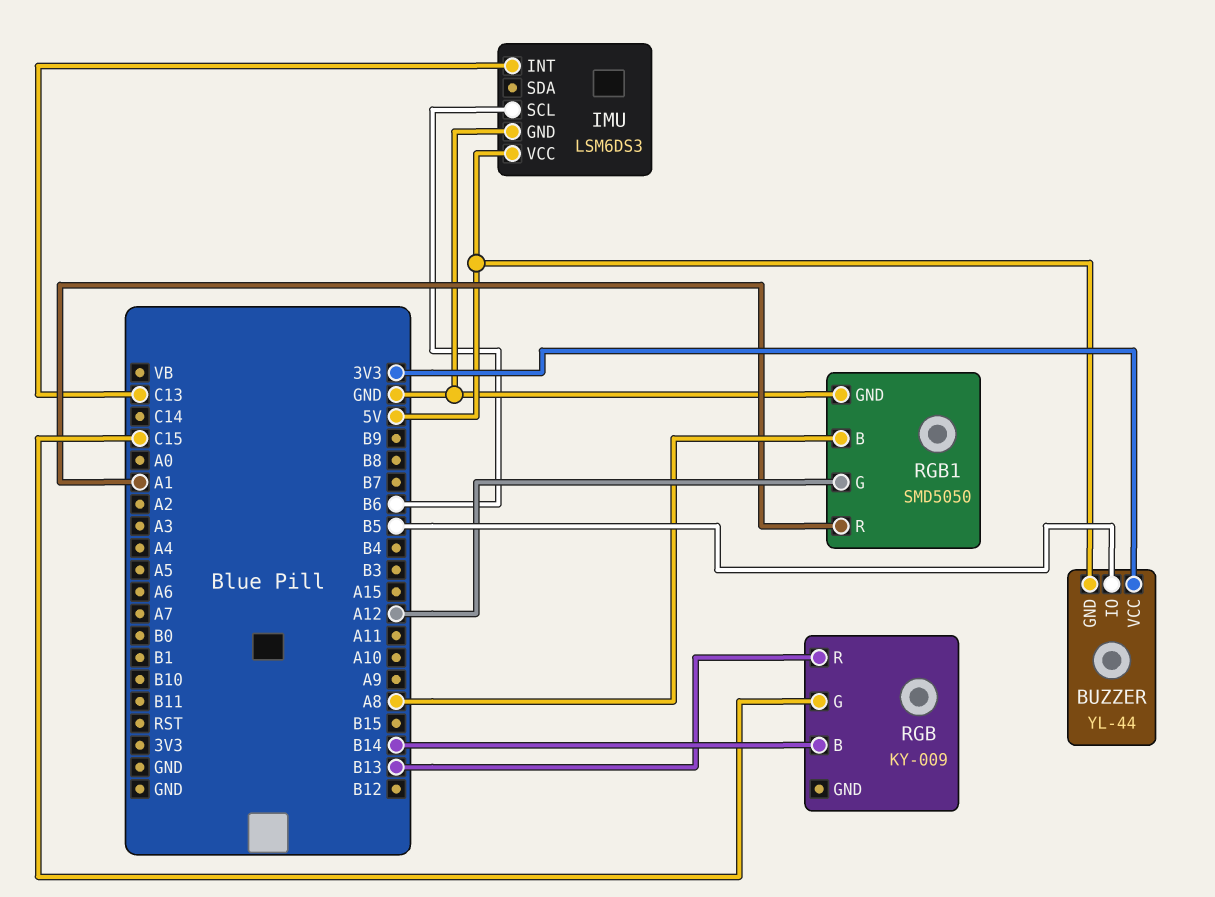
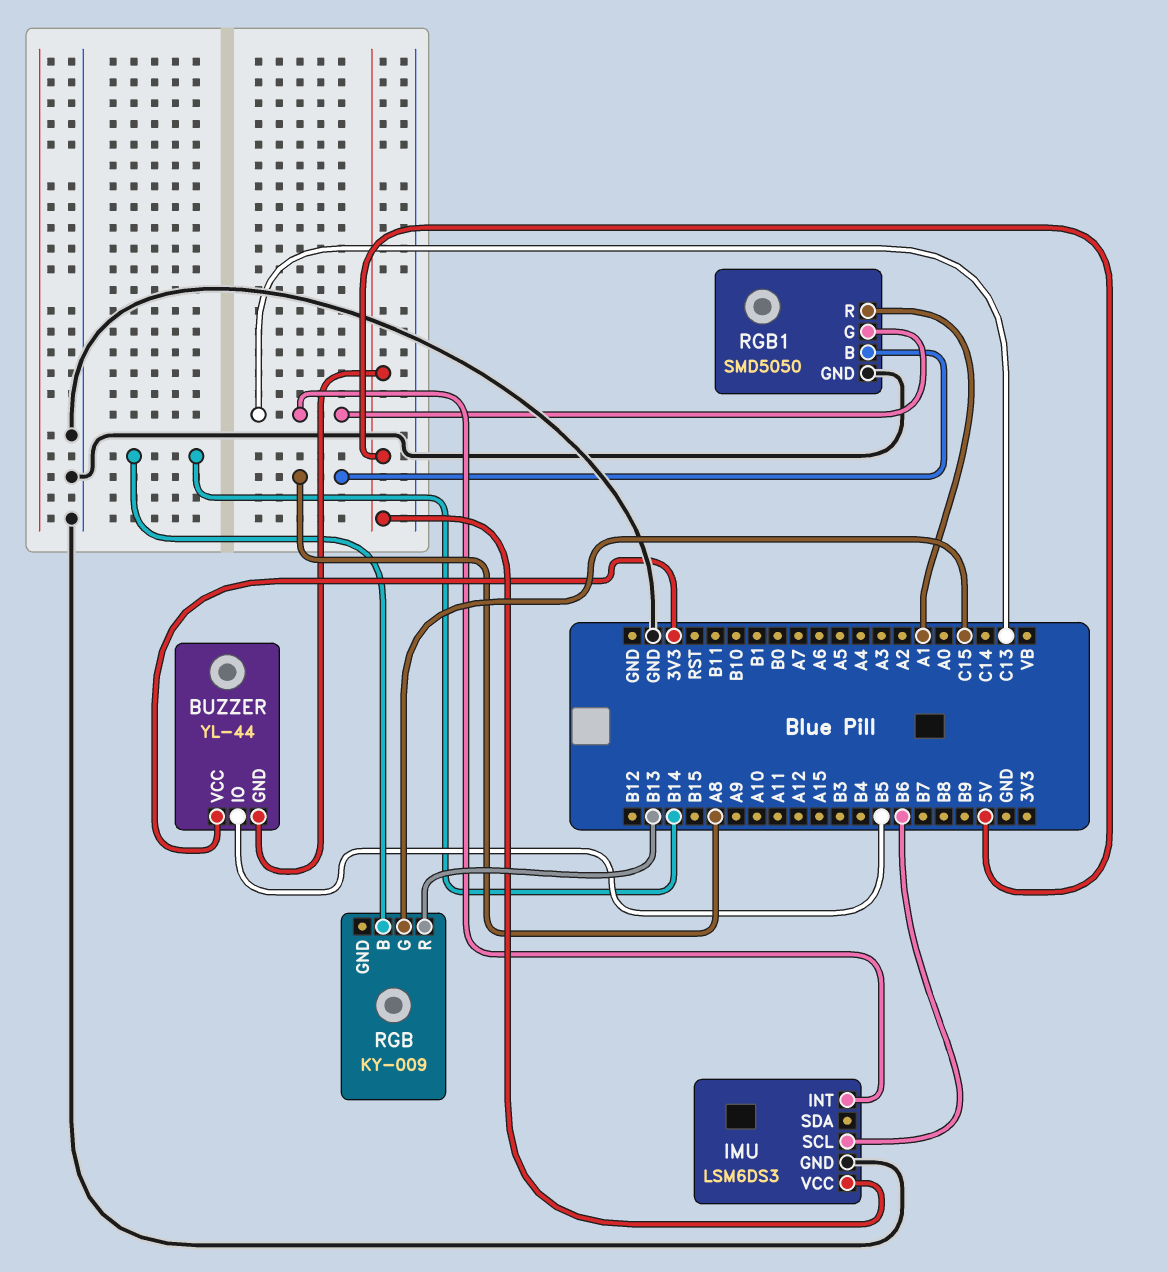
RGB1 pin G: A12 -> C13

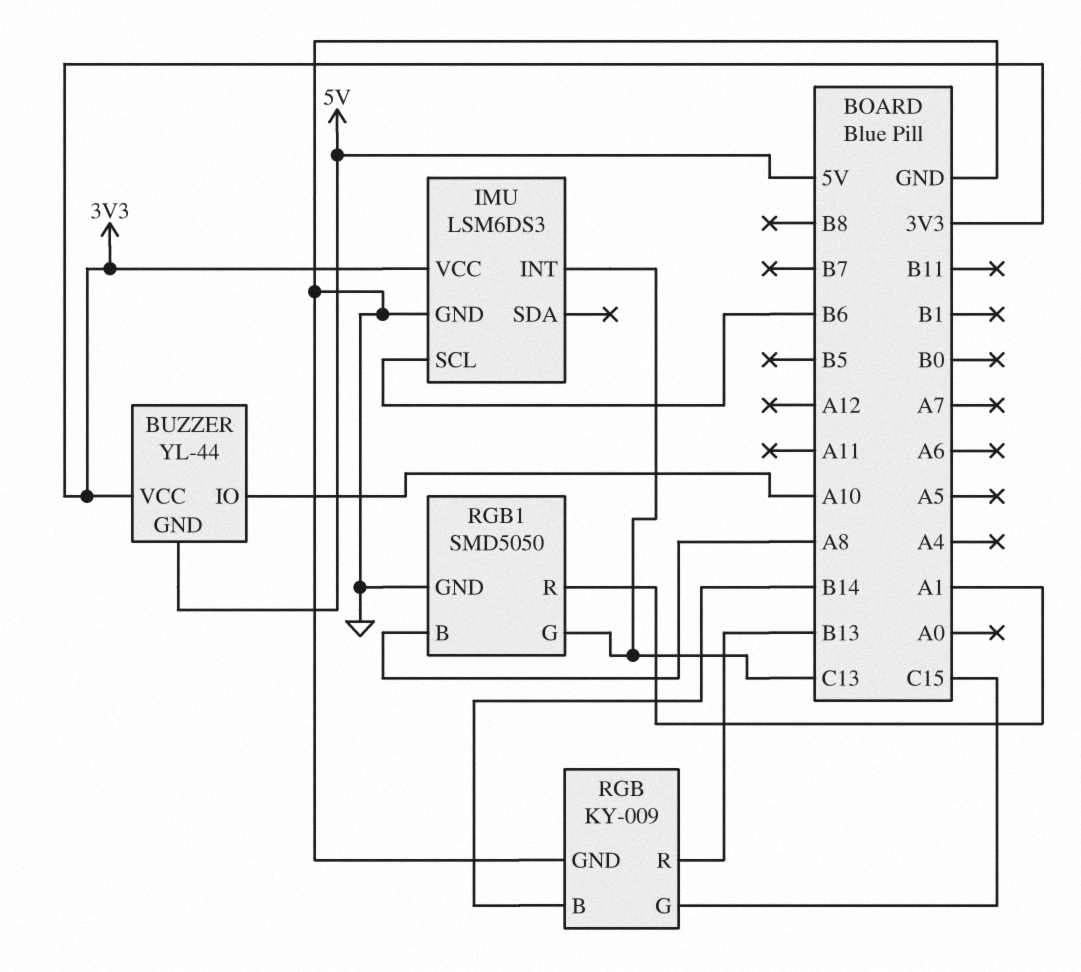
BUZZER pin IO: B5 -> A10
IMU pin VCC: 5V -> 3V3
RGB pin GND: none -> GND

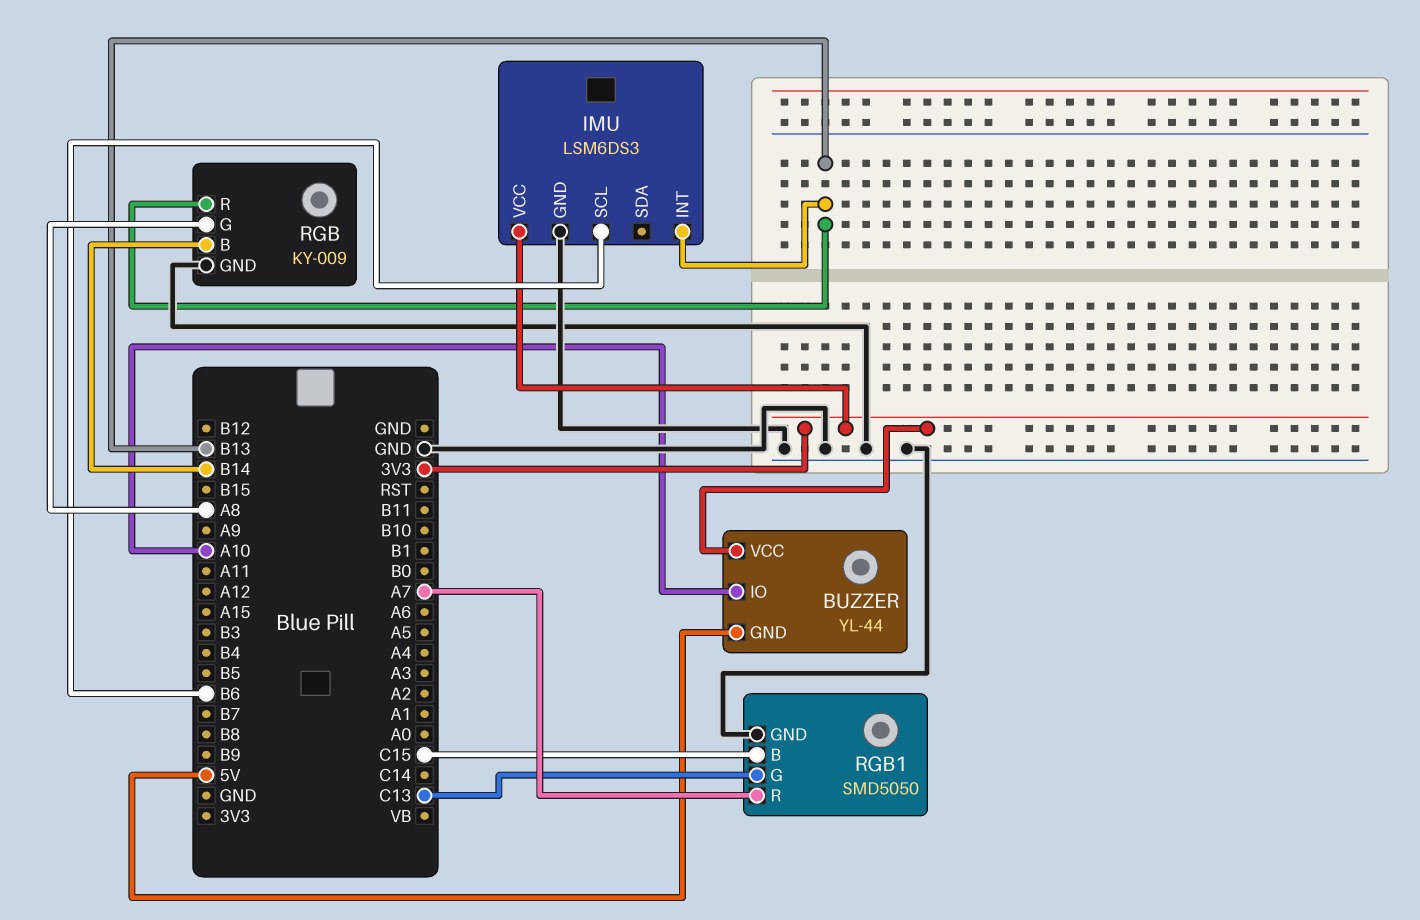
IMU pin INT: C13 -> B13
RGB pin G: C15 -> A8
RGB1 pin B: A8 -> C15
RGB1 pin R: A1 -> A7

